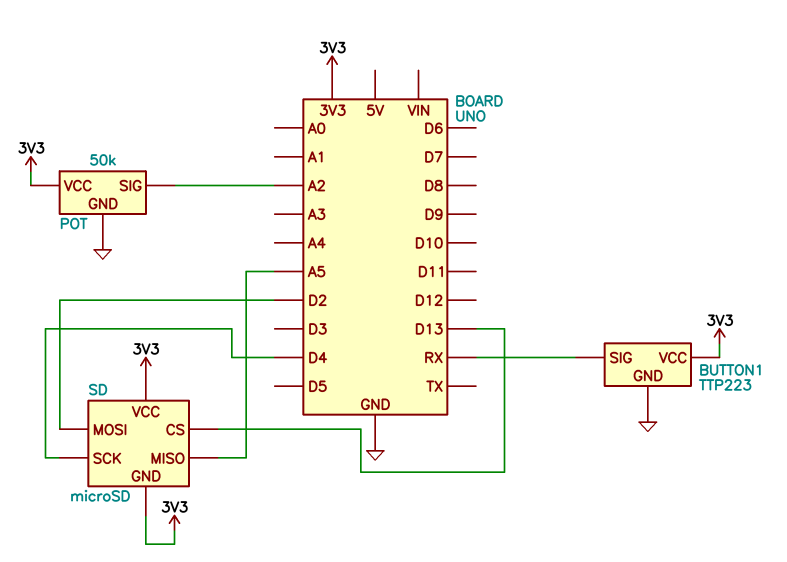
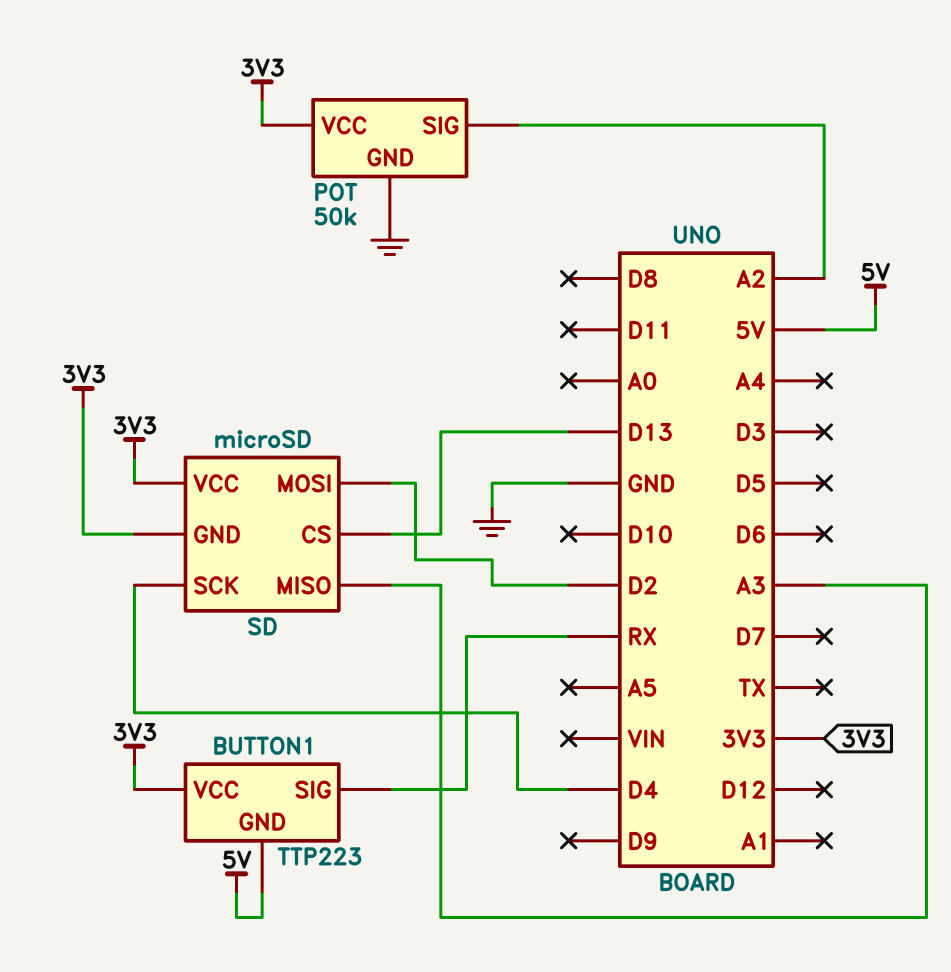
BUTTON1 pin GND: GND -> 5V
SD pin MISO: A5 -> A3

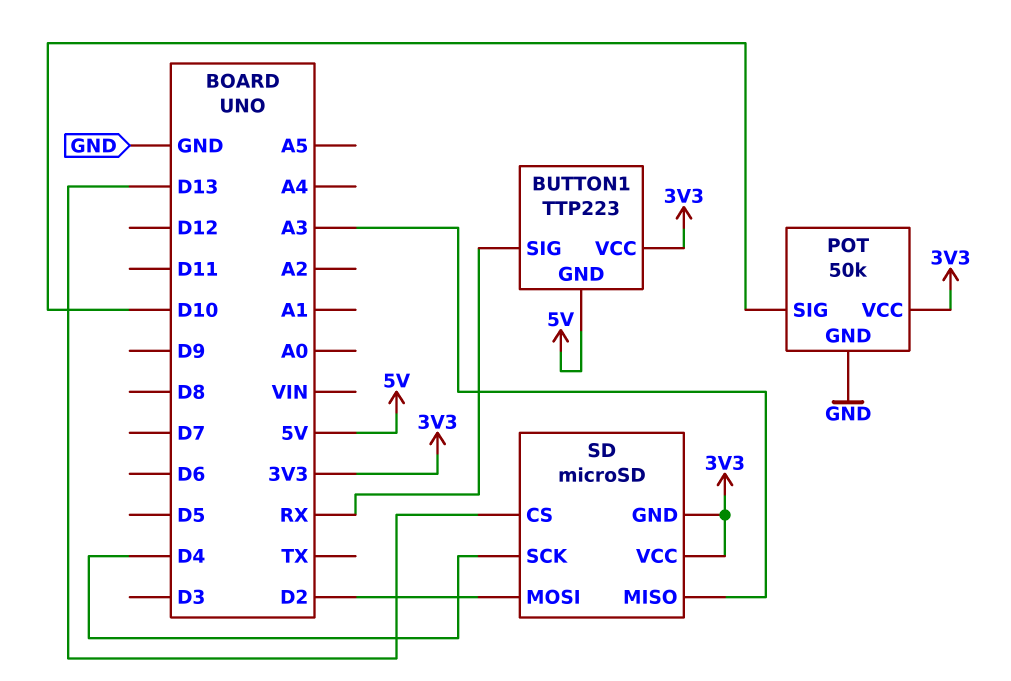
POT pin SIG: A2 -> D10

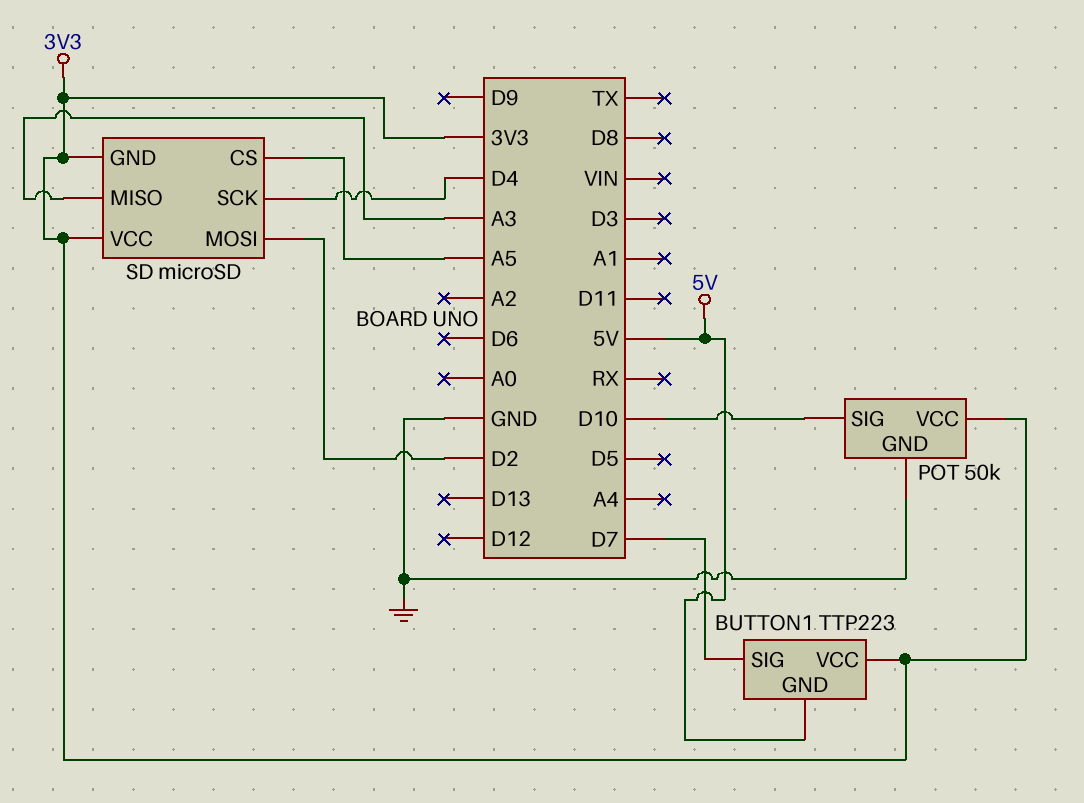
BUTTON1 pin SIG: RX -> D7
SD pin CS: D13 -> A5

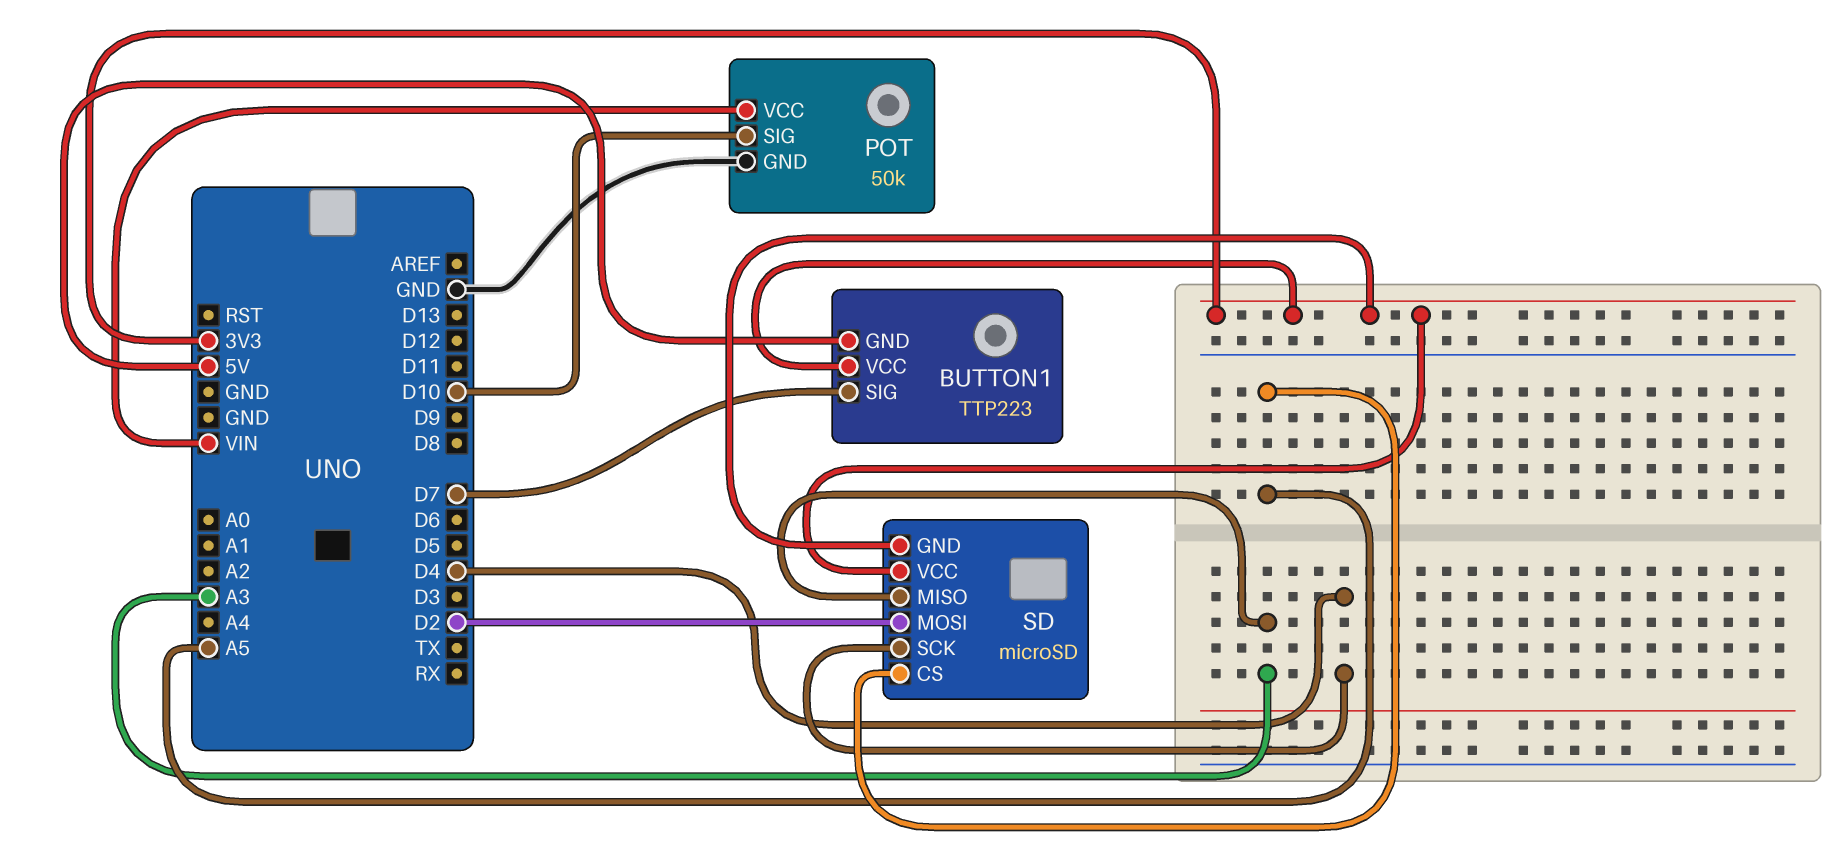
POT pin VCC: 3V3 -> VIN

